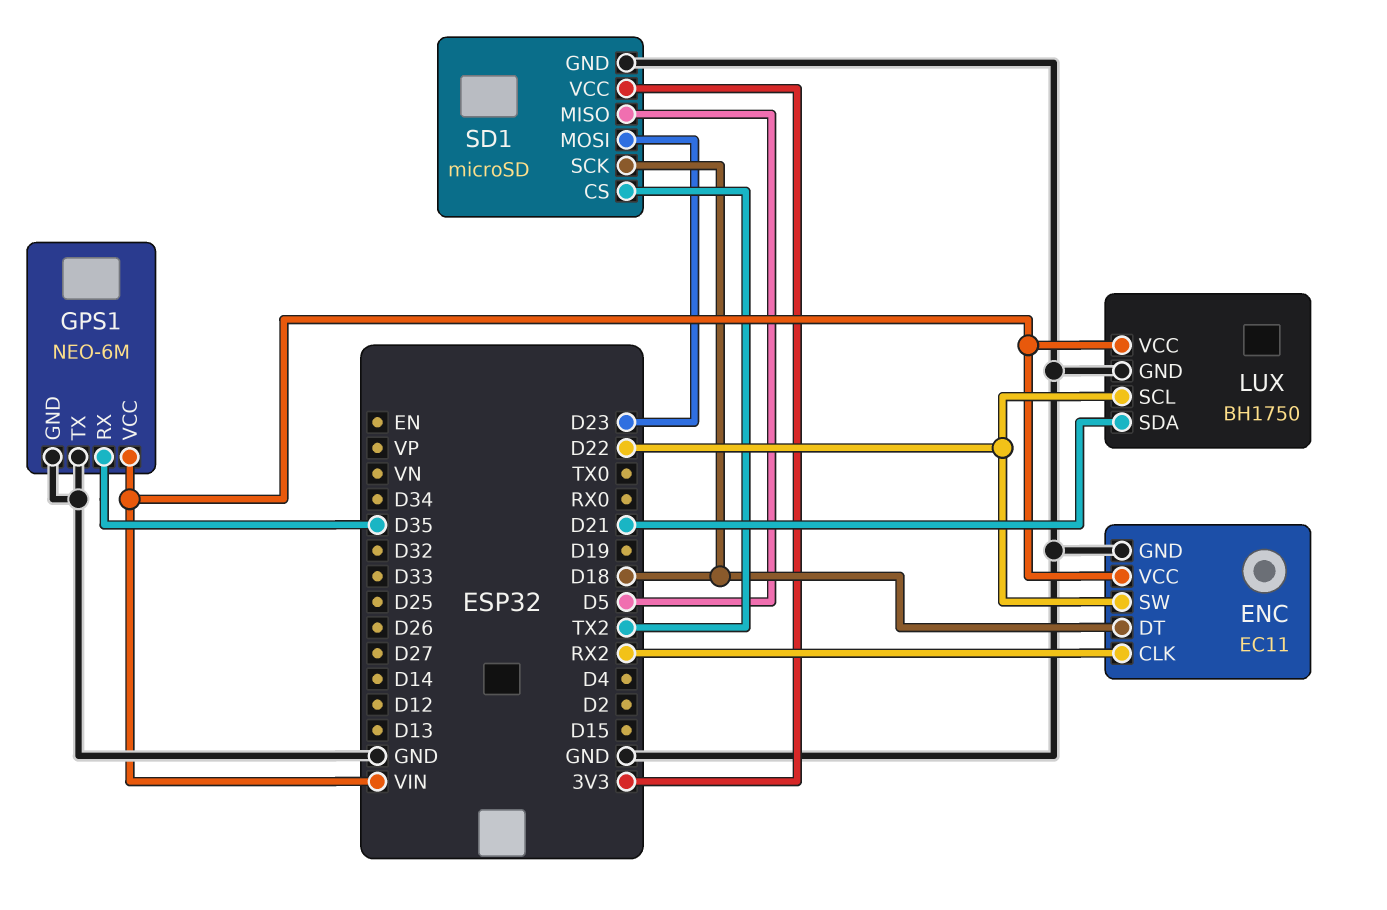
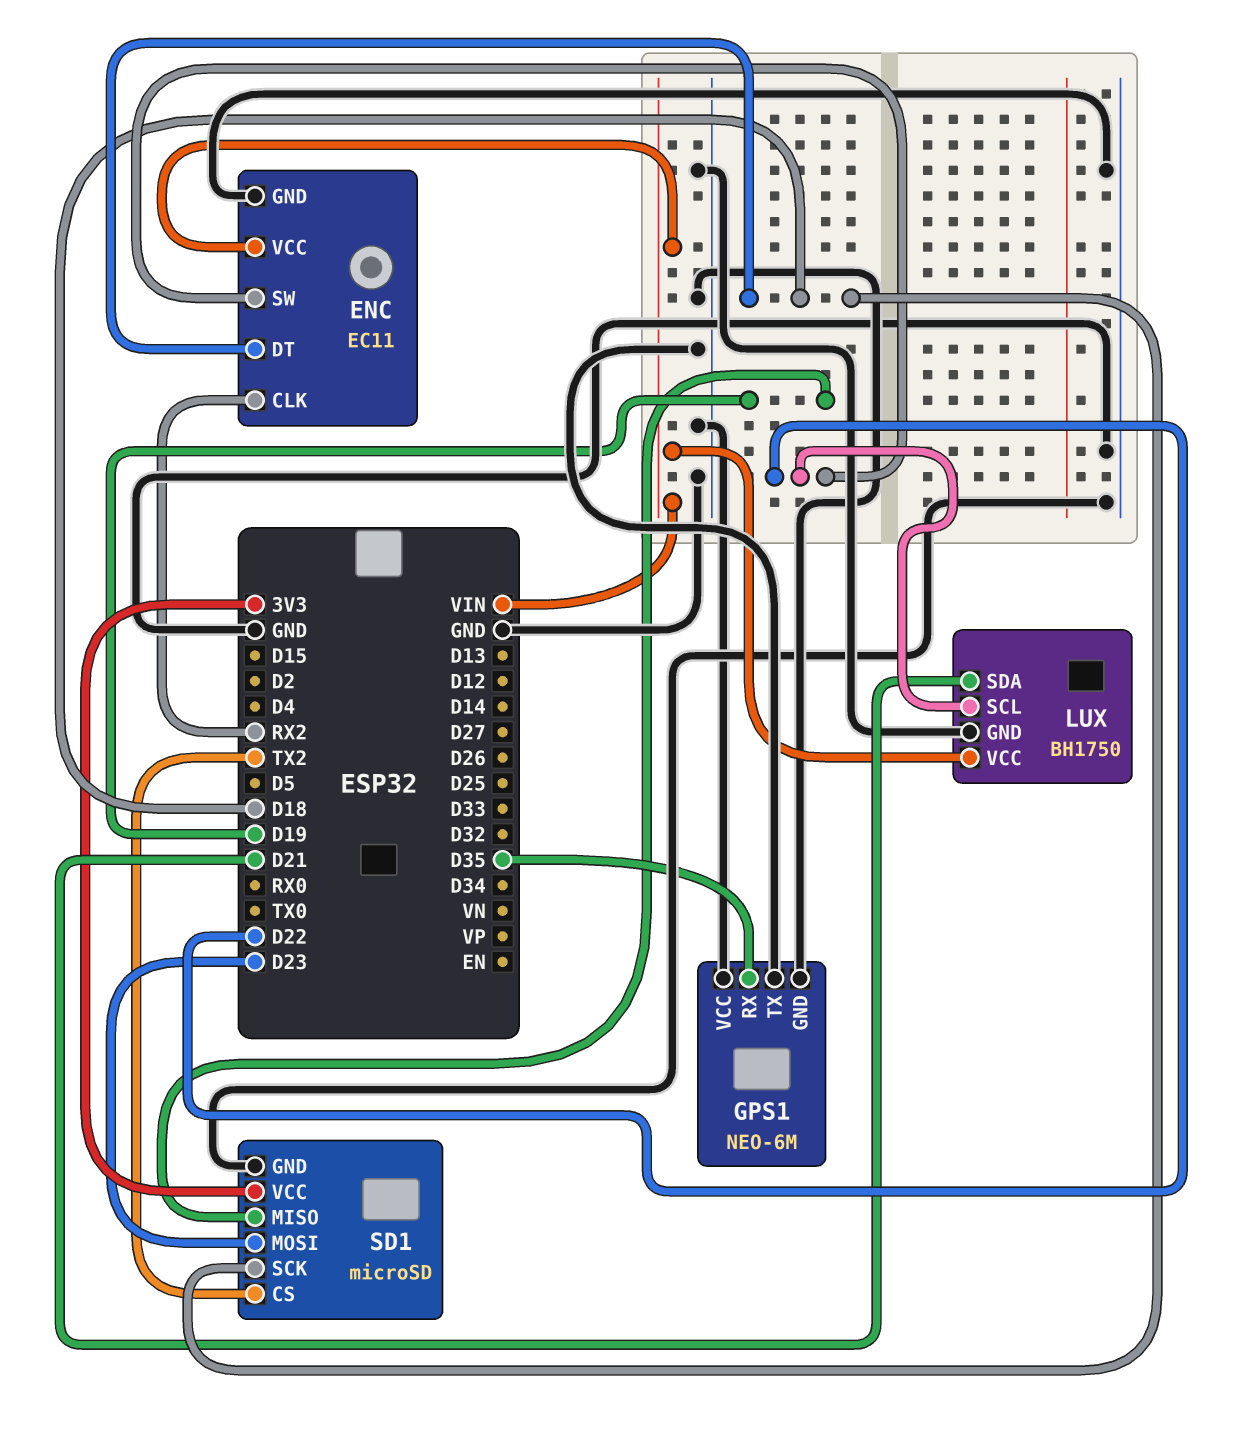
GPS1 pin VCC: VIN -> GND
SD1 pin MISO: D5 -> D19

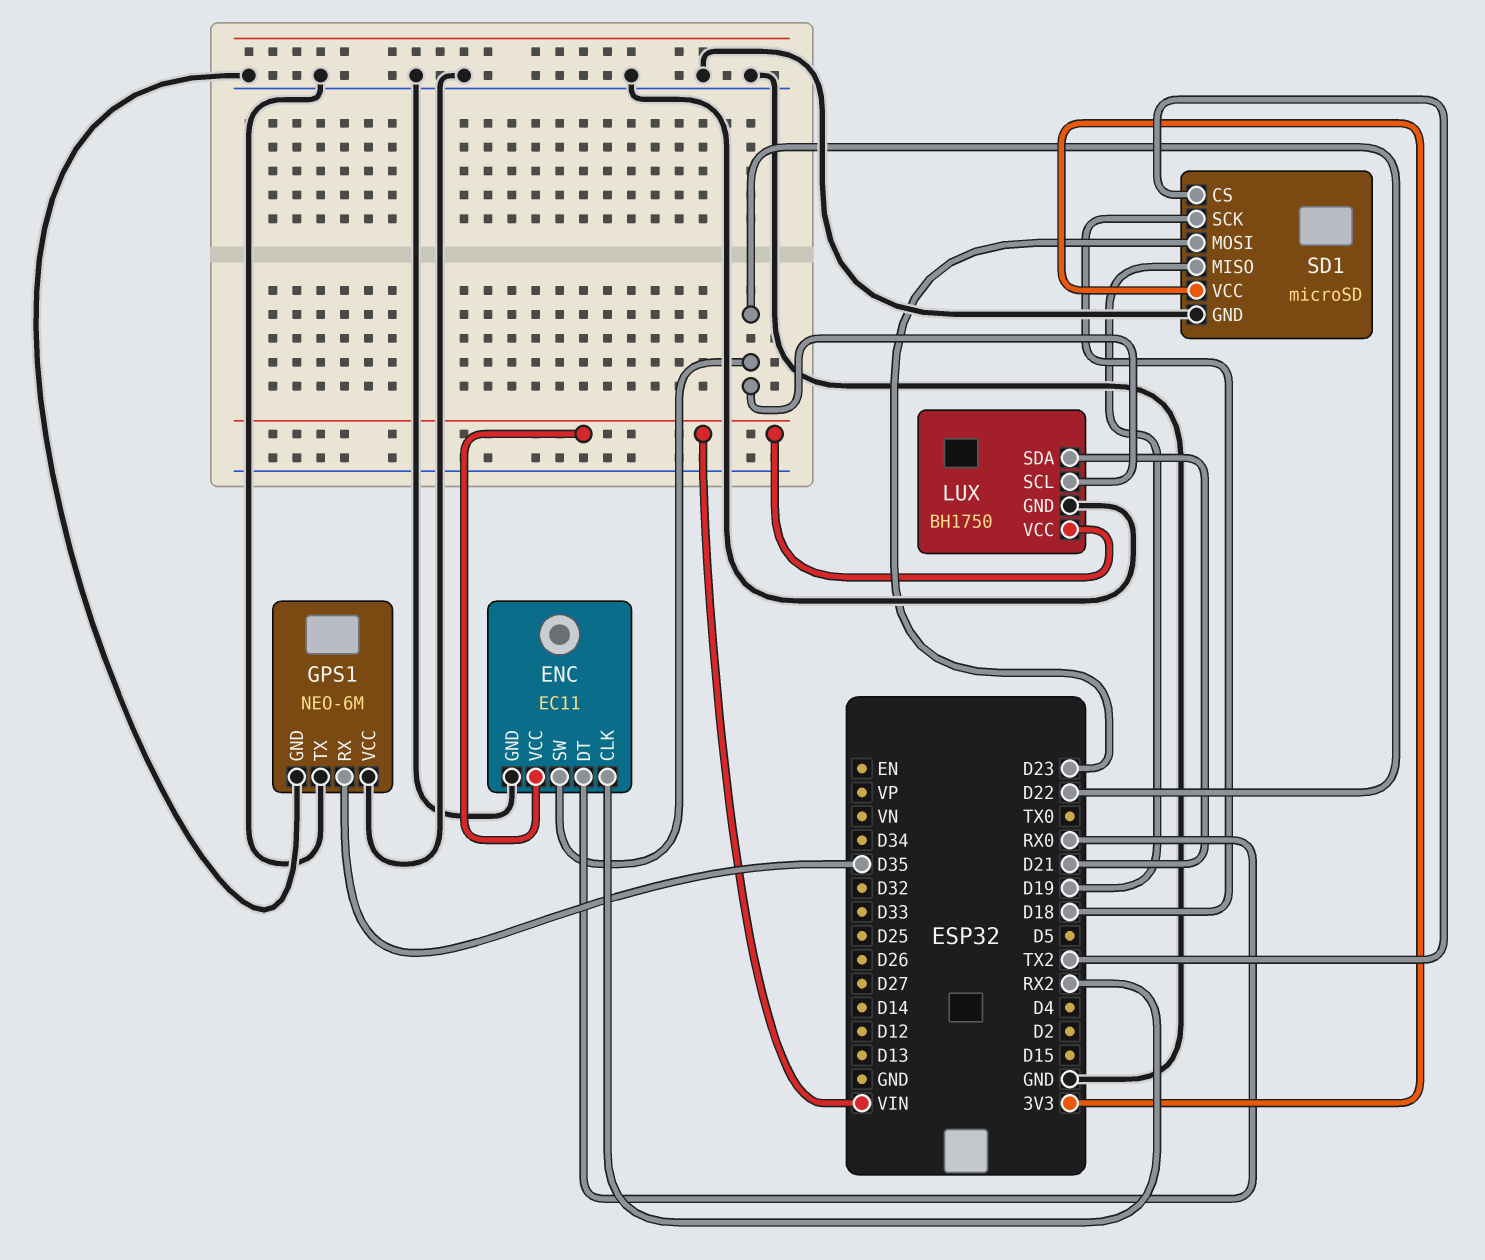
ENC pin DT: D18 -> RX0

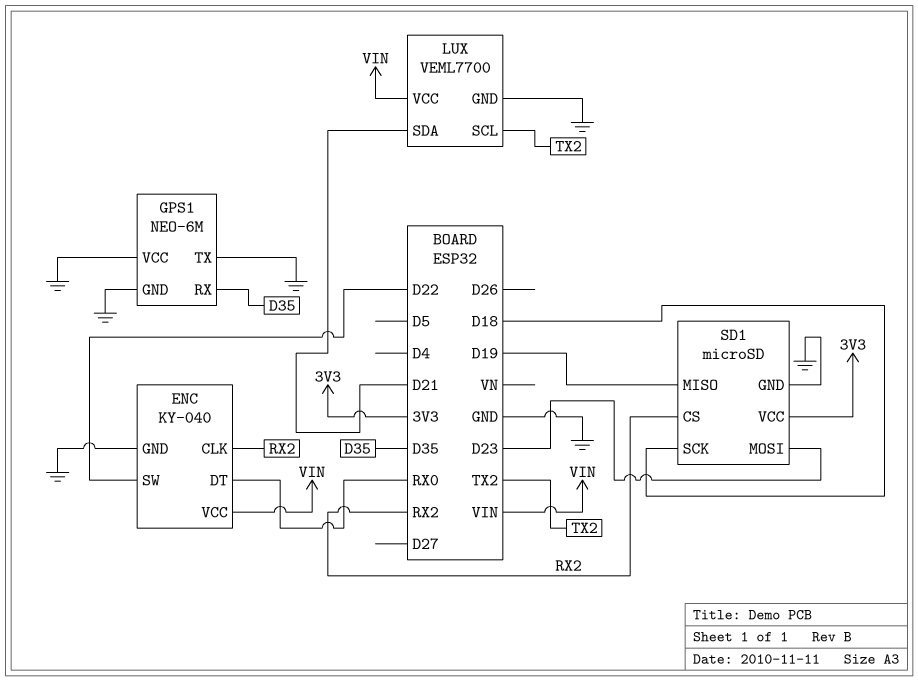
ENC: EC11 -> KY-040
LUX: BH1750 -> VEML7700
LUX pin SCL: D22 -> TX2
SD1 pin CS: TX2 -> RX2

